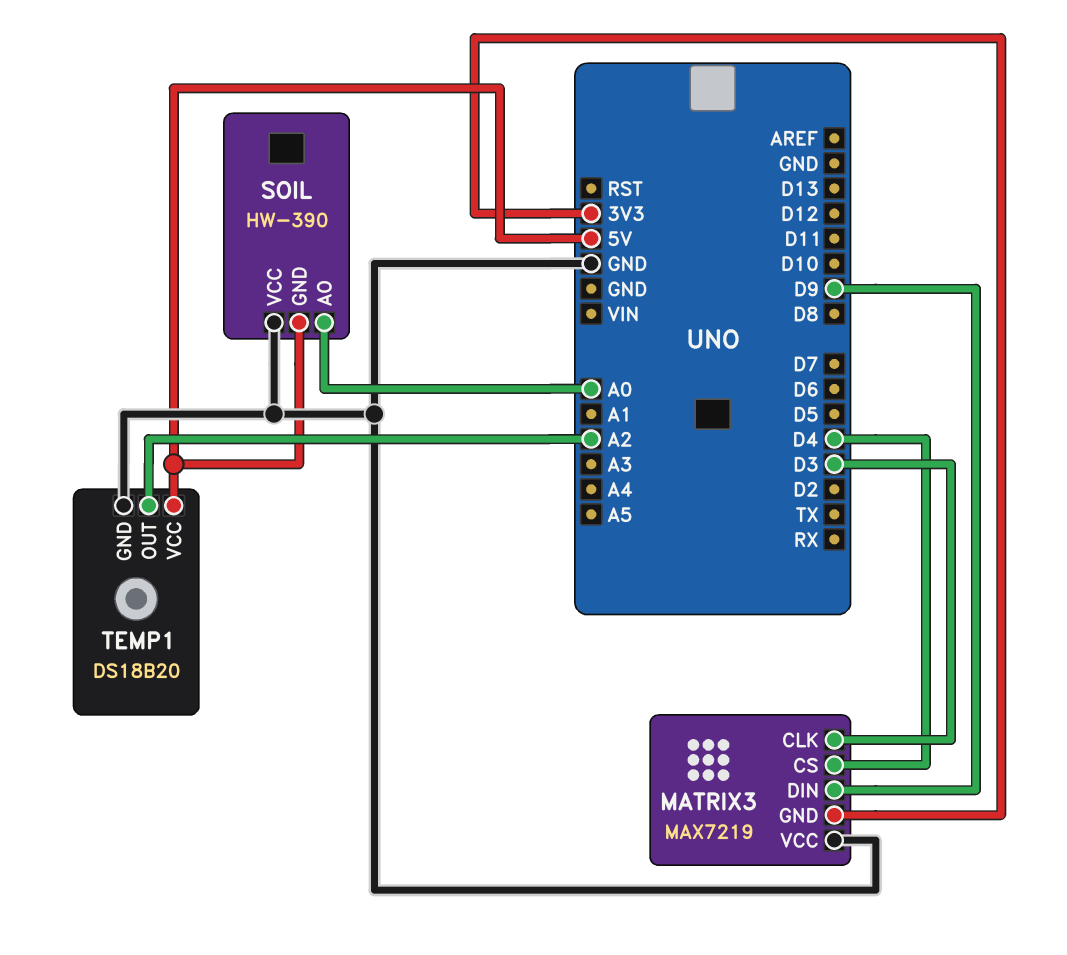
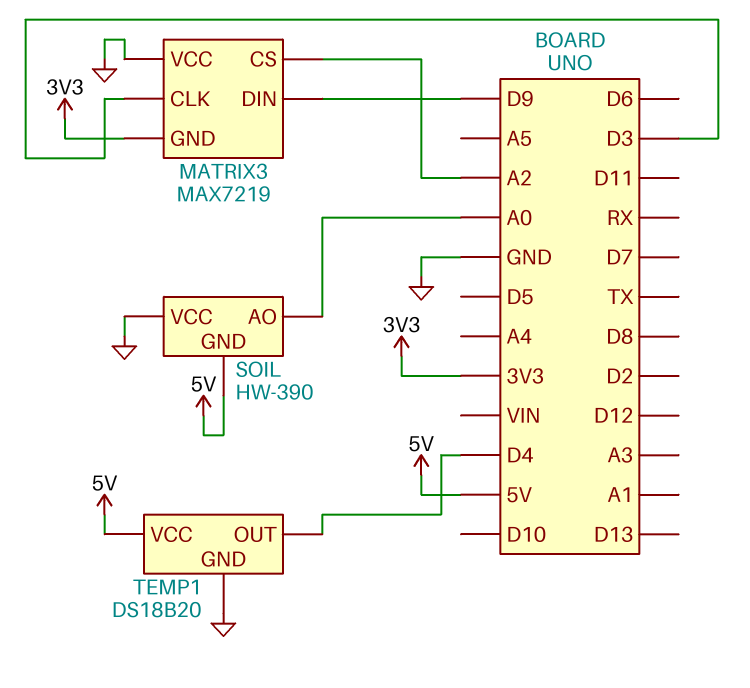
MATRIX3 pin CS: D4 -> A2
TEMP1 pin OUT: A2 -> D4

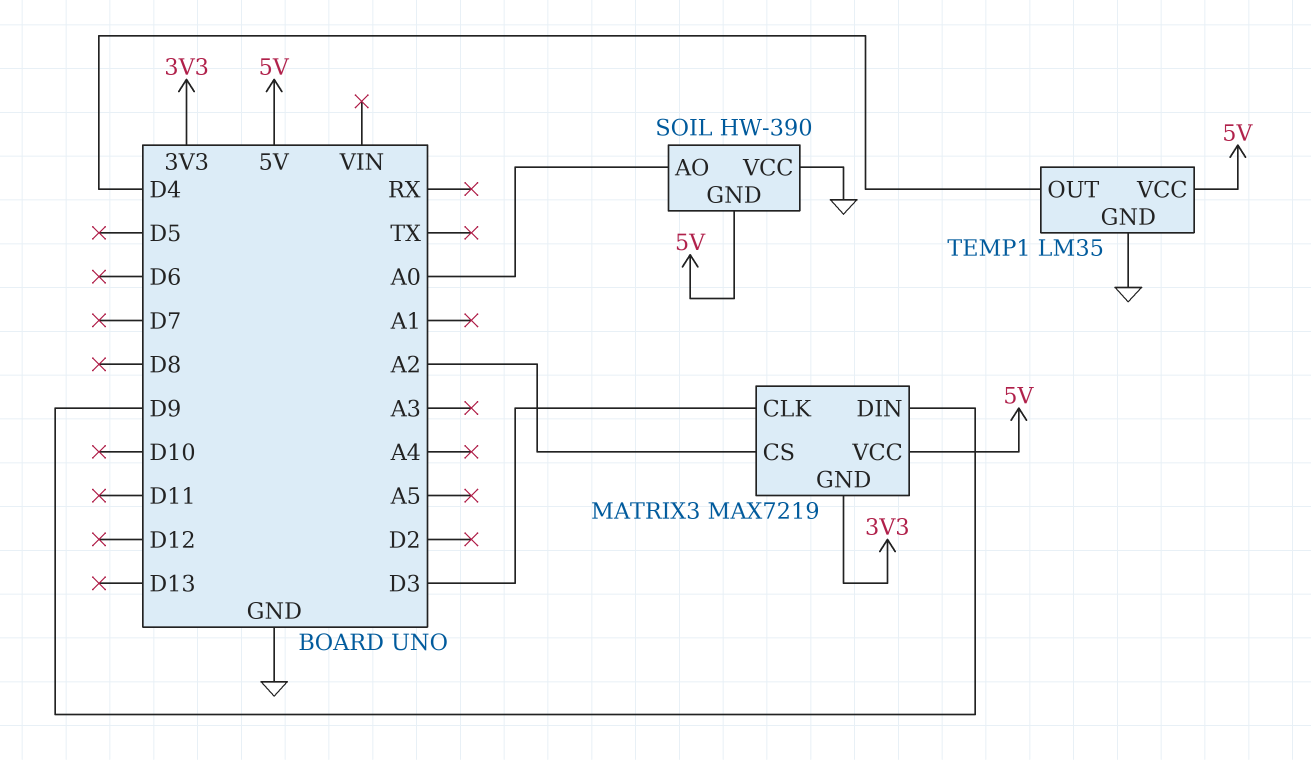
MATRIX3 pin VCC: GND -> 5V
TEMP1: DS18B20 -> LM35

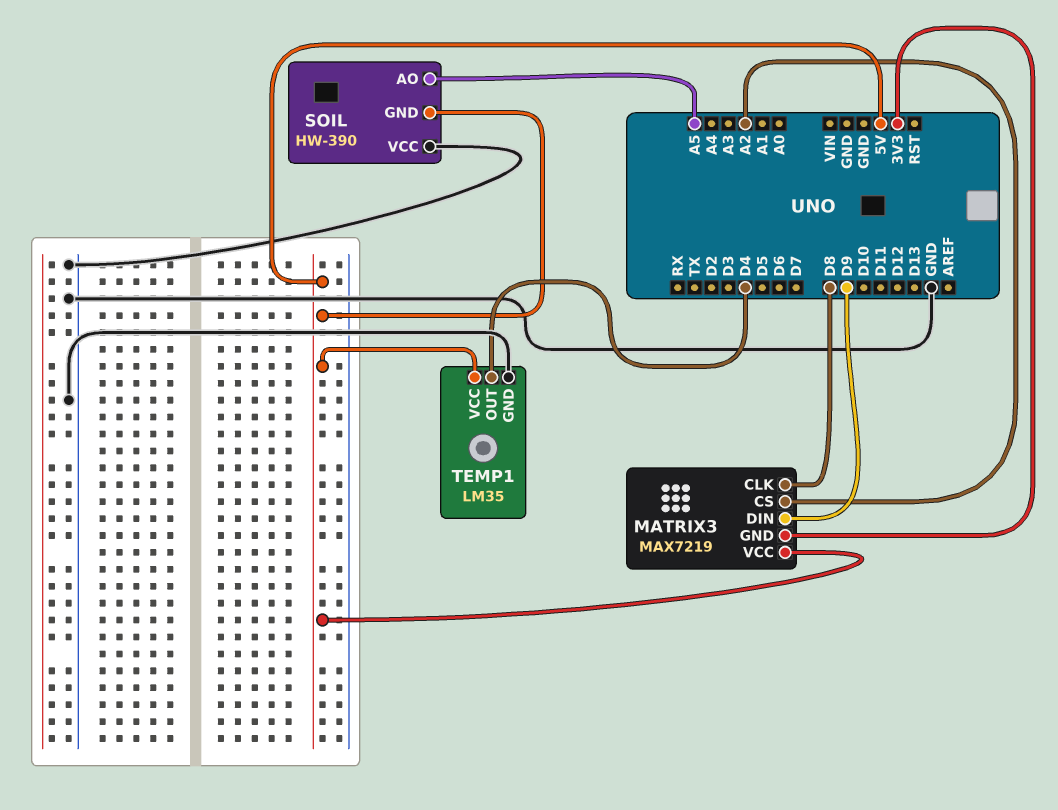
MATRIX3 pin CLK: D3 -> D8
SOIL pin AO: A0 -> A5

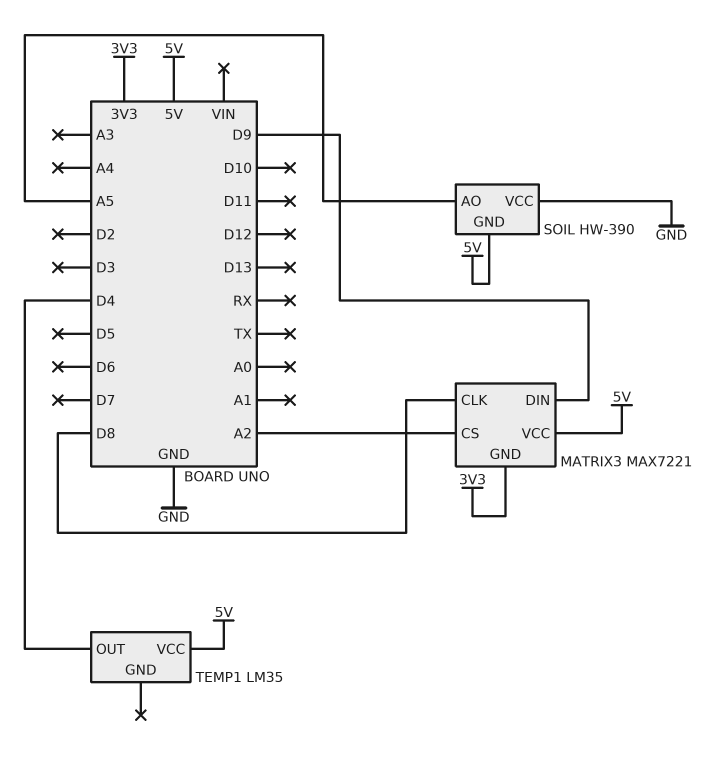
MATRIX3: MAX7219 -> MAX7221
TEMP1 pin GND: GND -> none

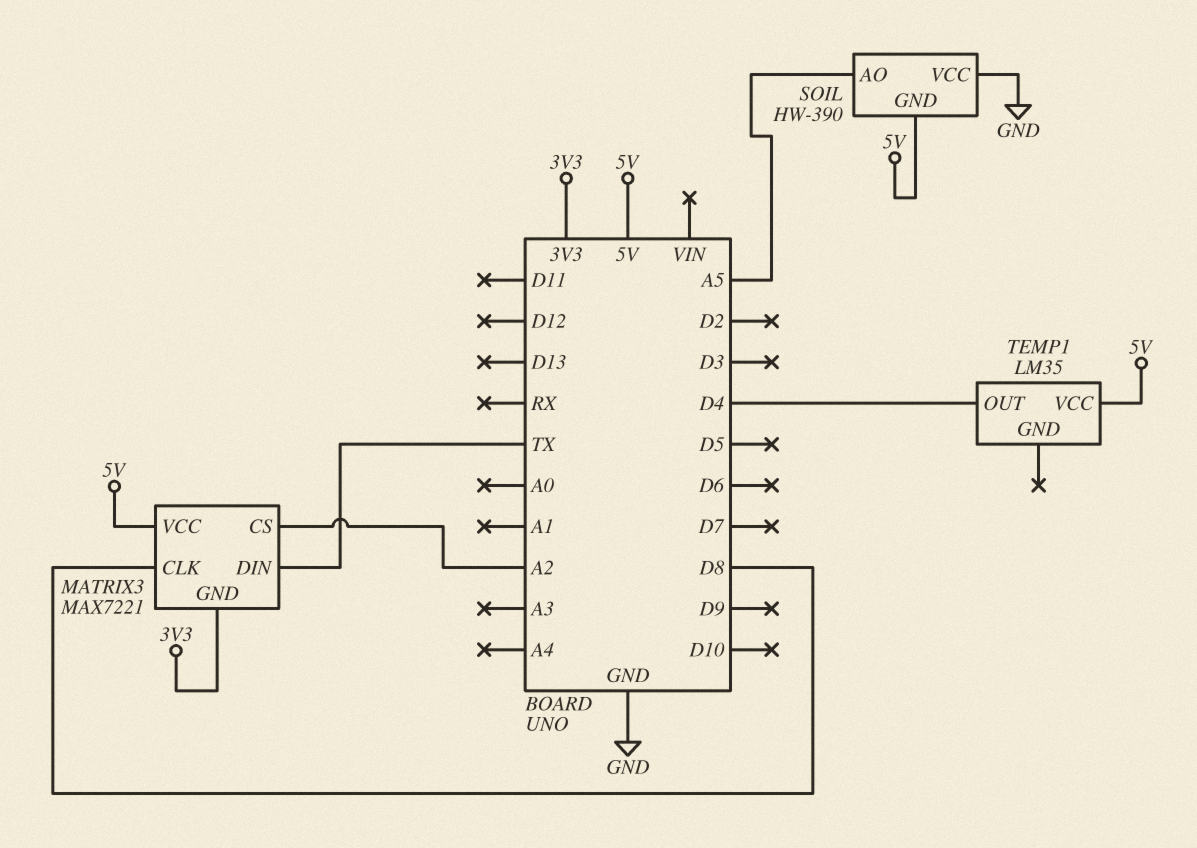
MATRIX3 pin DIN: D9 -> TX

